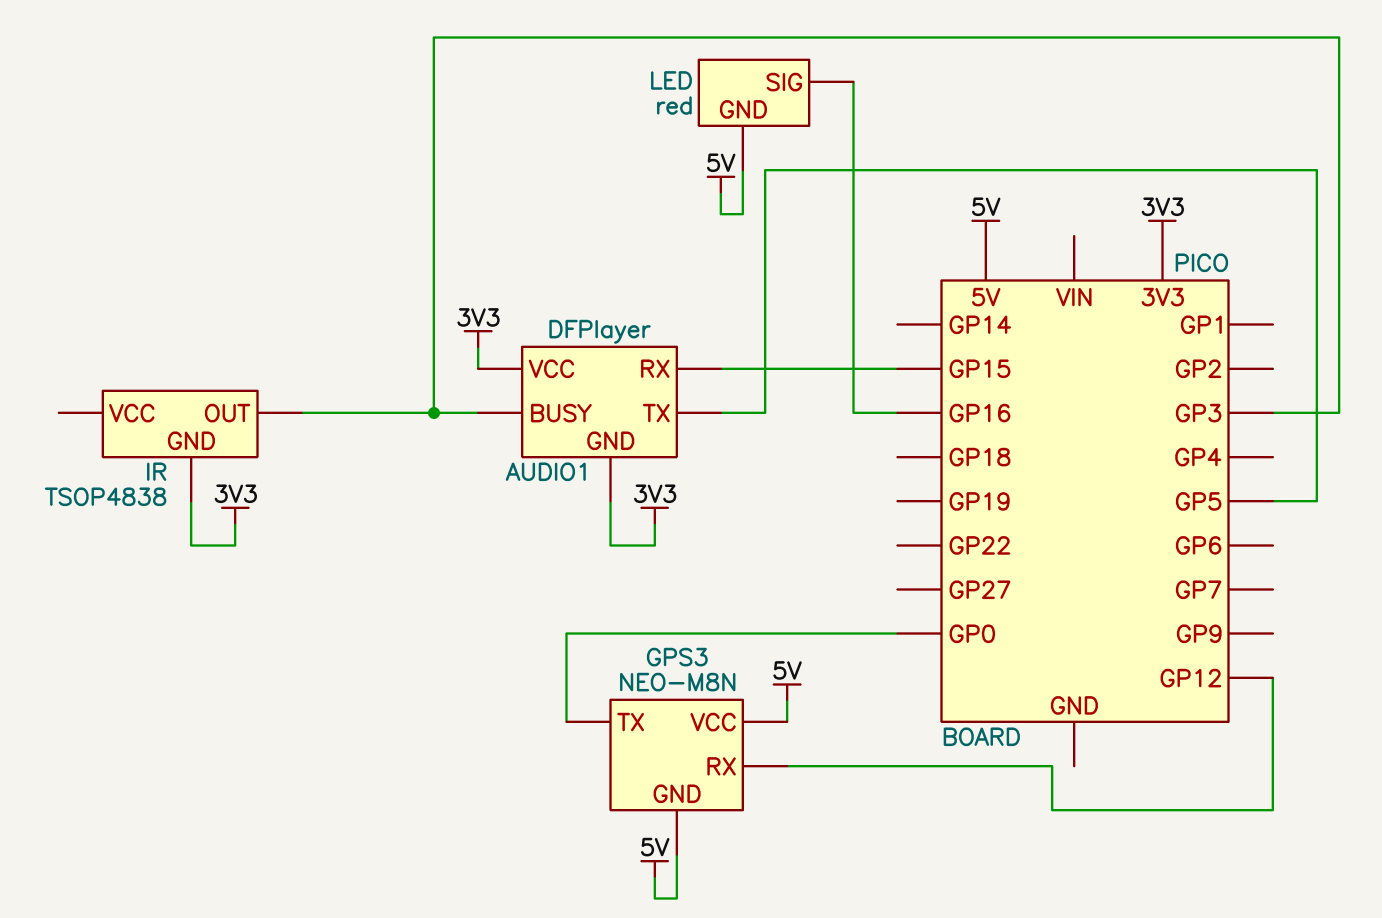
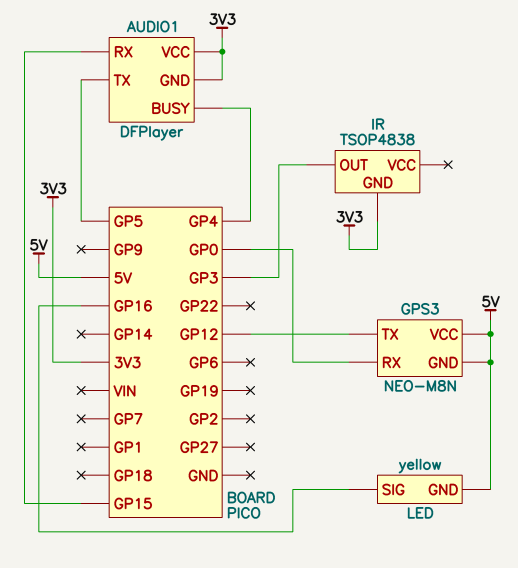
AUDIO1 pin BUSY: GP3 -> GP4
GPS3 pin RX: GP12 -> GP0
GPS3 pin TX: GP0 -> GP12
LED: red -> yellow

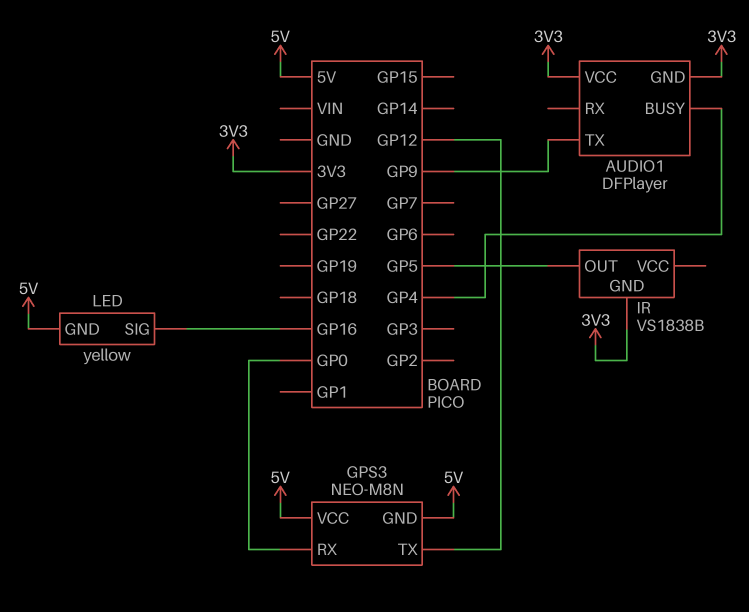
AUDIO1 pin RX: GP15 -> none
AUDIO1 pin TX: GP5 -> GP9
IR: TSOP4838 -> VS1838B
IR pin OUT: GP3 -> GP5

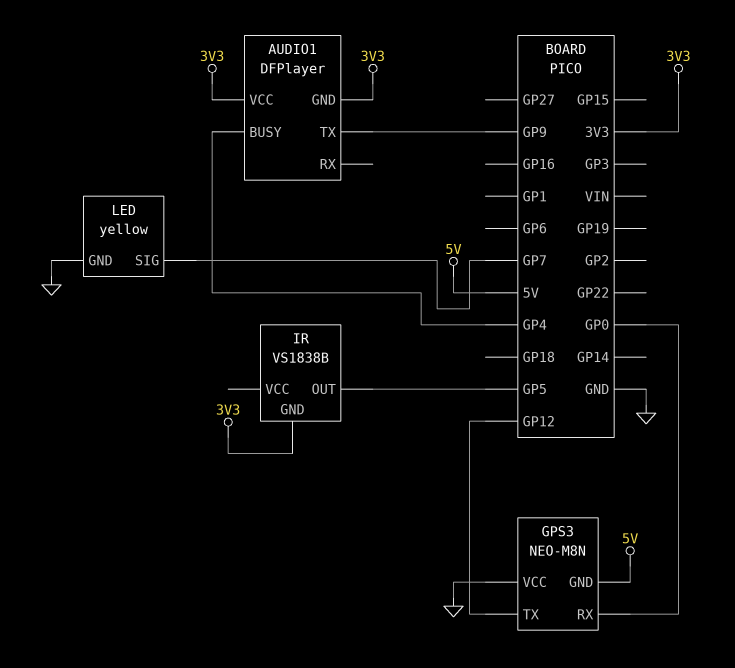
GPS3 pin VCC: 5V -> GND
LED pin GND: 5V -> GND
LED pin SIG: GP16 -> GP7

